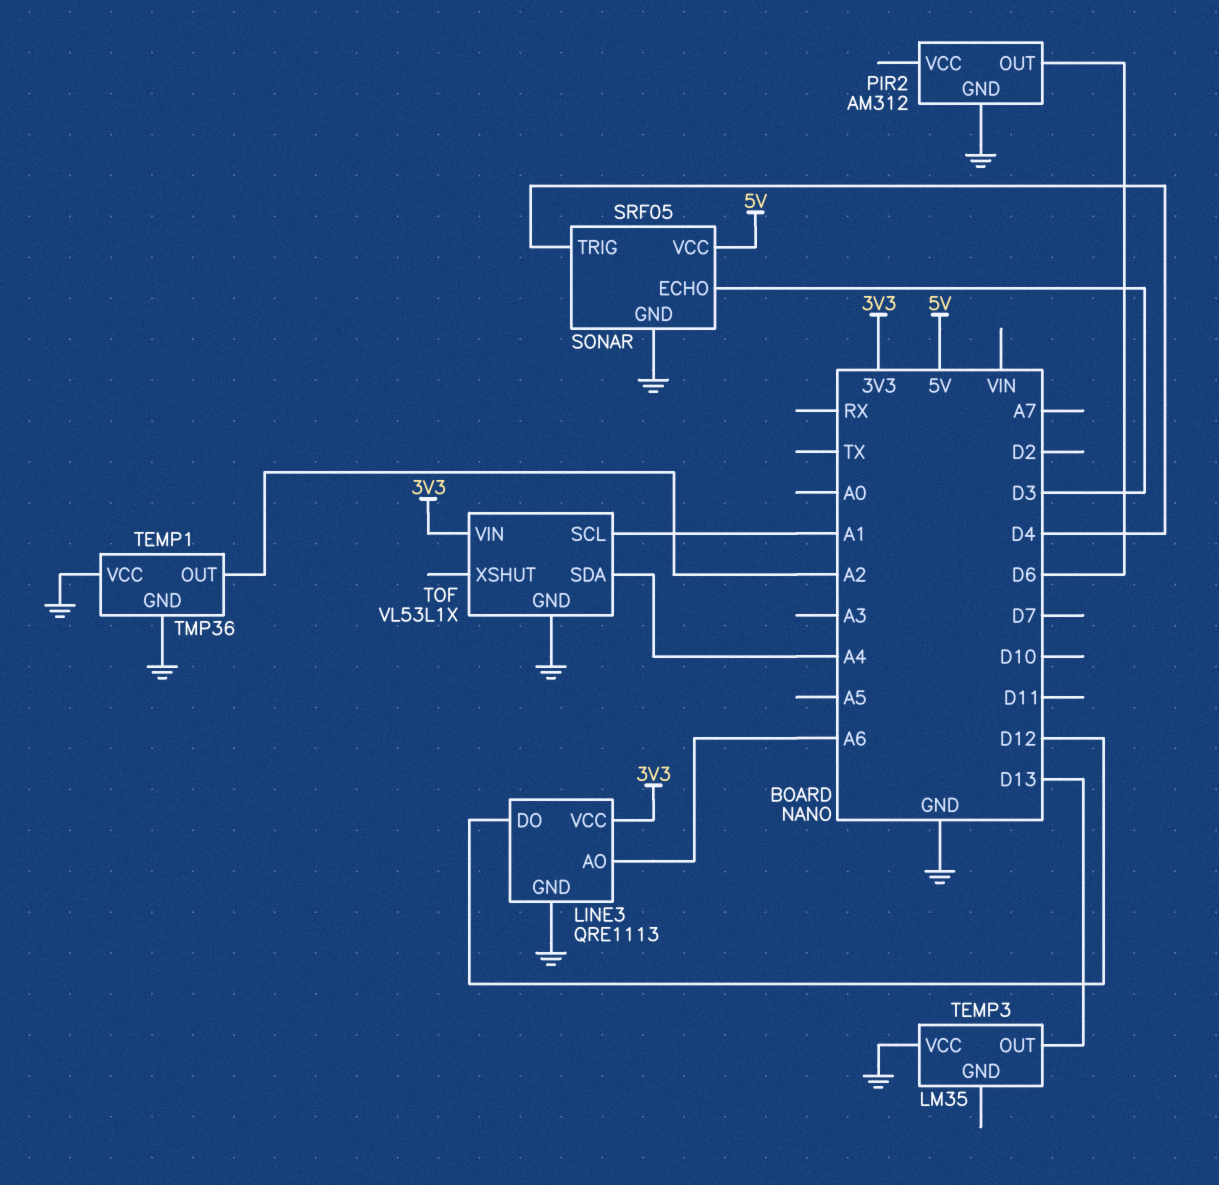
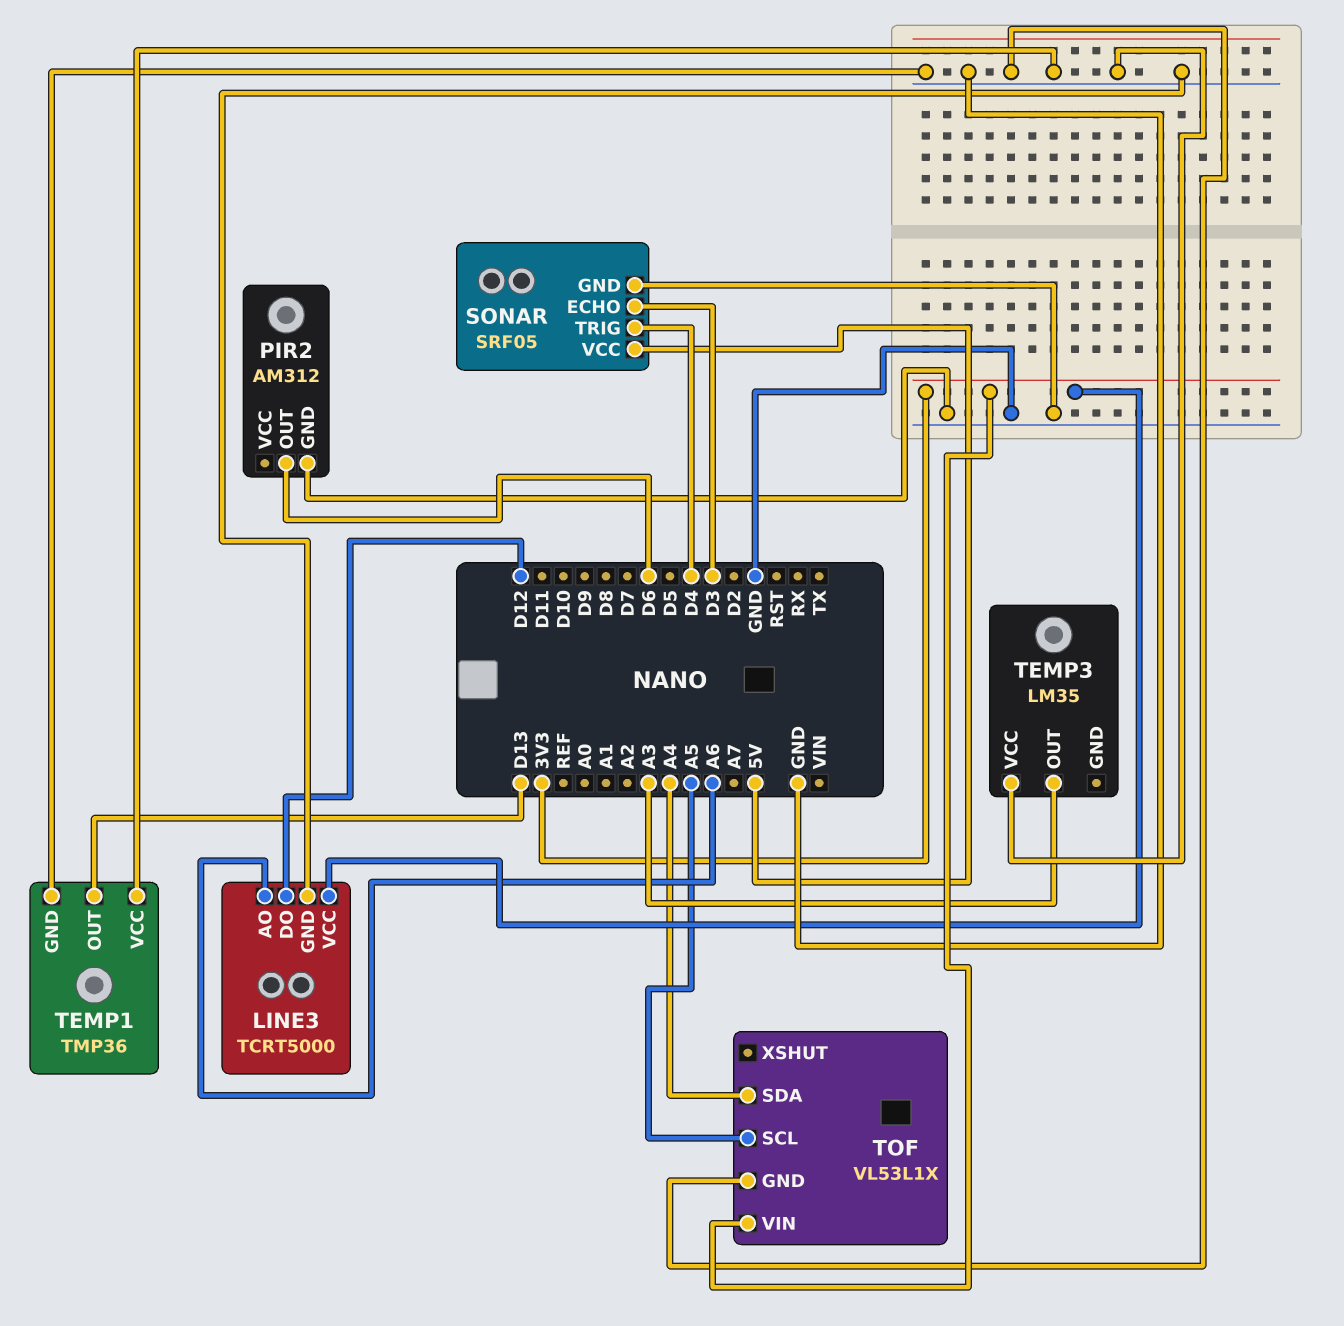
LINE3: QRE1113 -> TCRT5000
TEMP1 pin OUT: A2 -> D13
TEMP3 pin OUT: D13 -> A3
TOF pin SCL: A1 -> A5

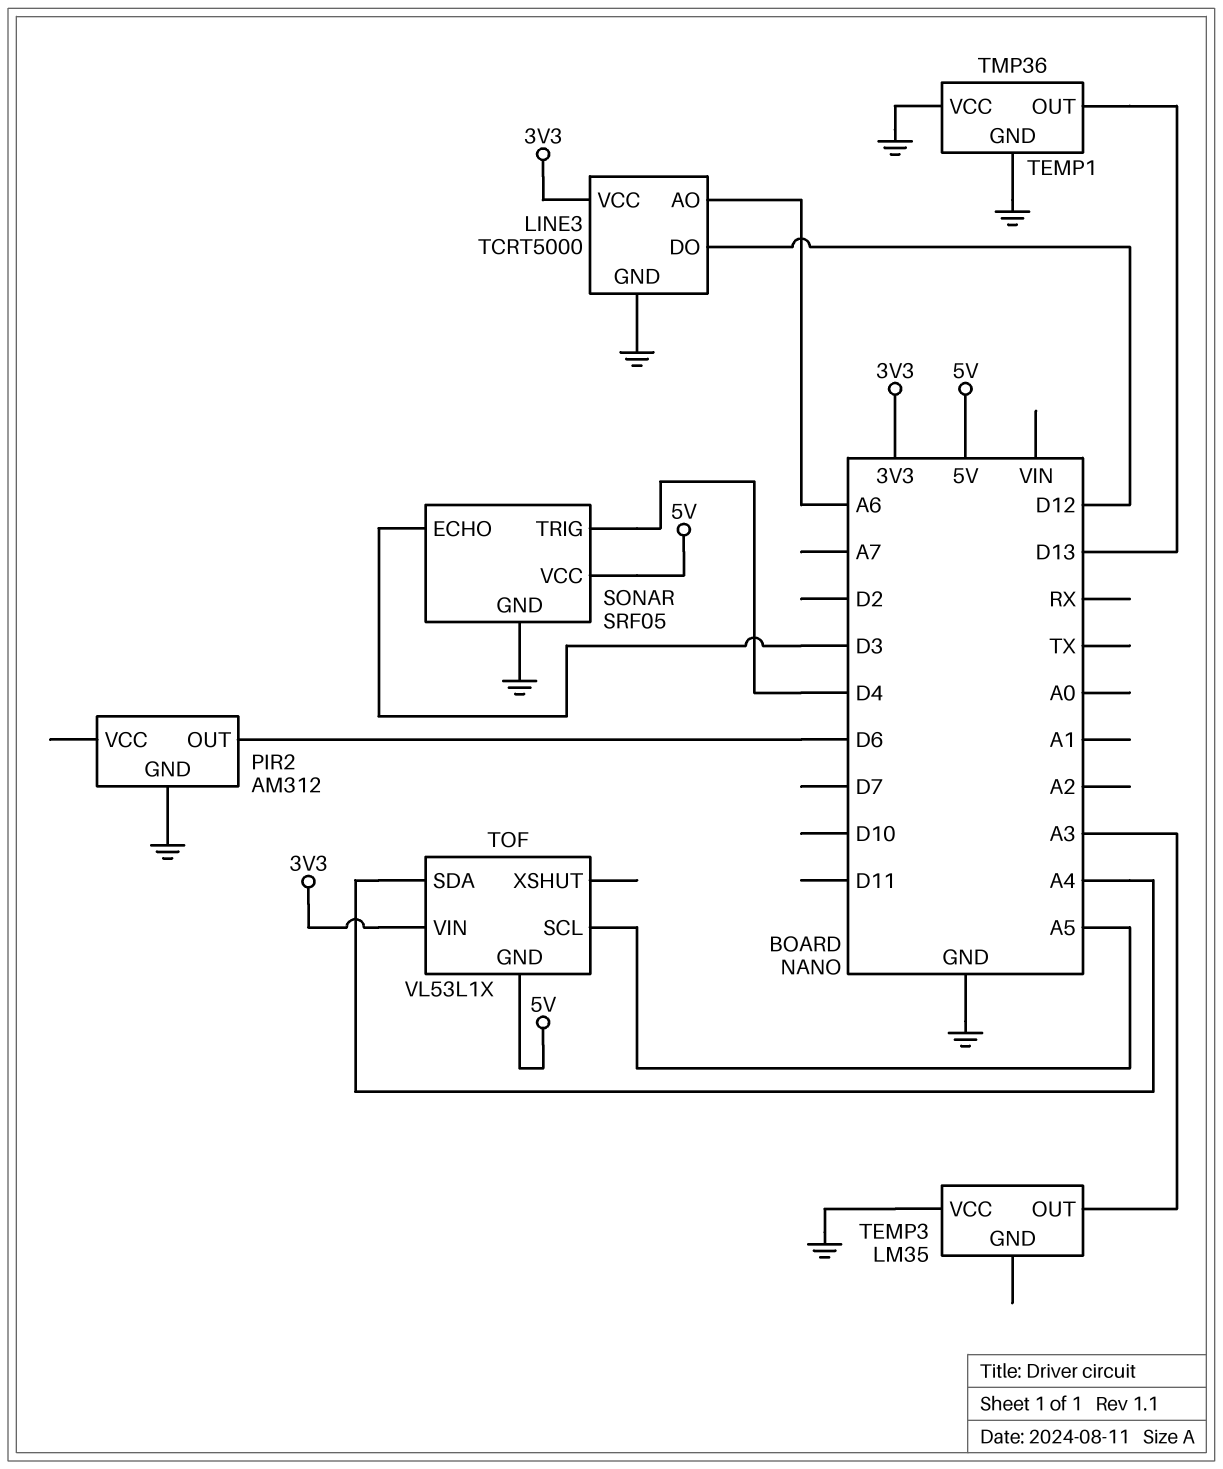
TOF pin GND: GND -> 5V

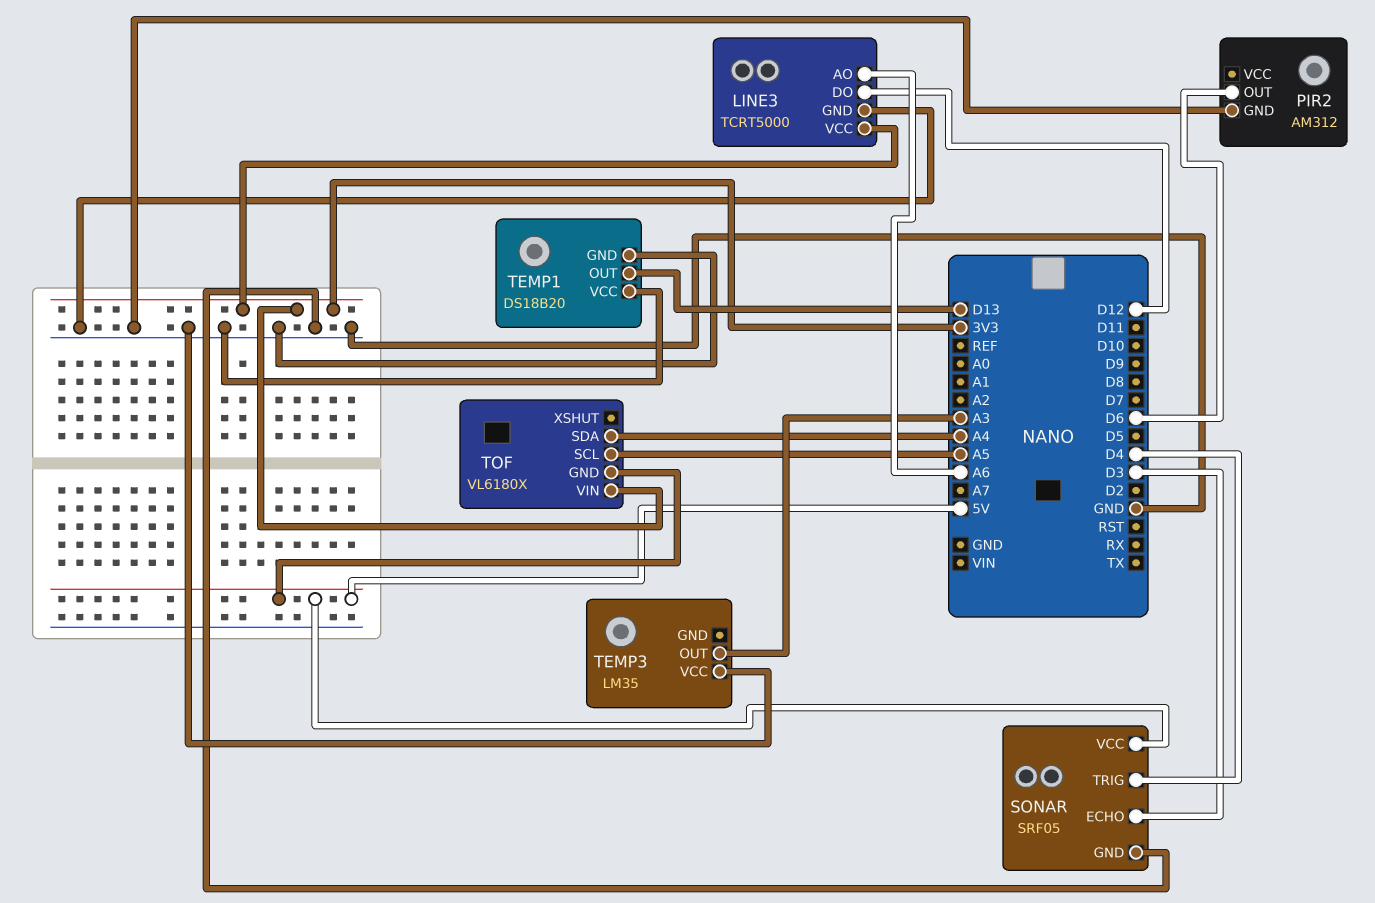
TEMP1: TMP36 -> DS18B20
TOF: VL53L1X -> VL6180X

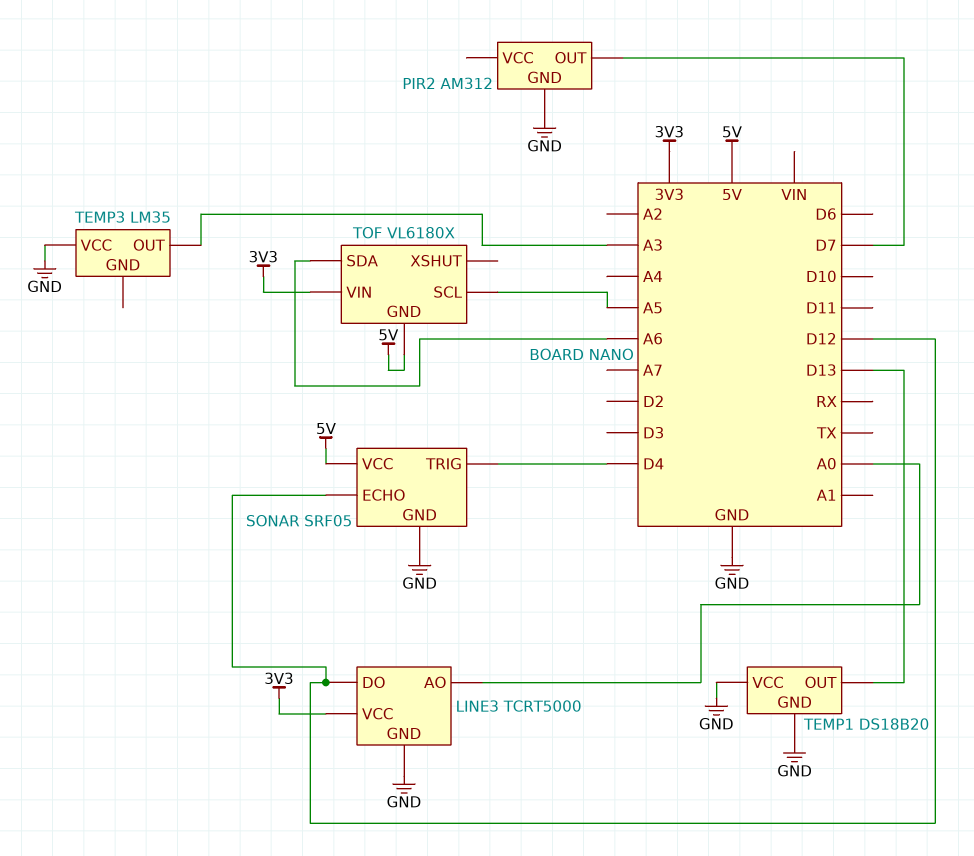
LINE3 pin AO: A6 -> A0
PIR2 pin OUT: D6 -> D7
SONAR pin ECHO: D3 -> D12
TOF pin SDA: A4 -> A6

